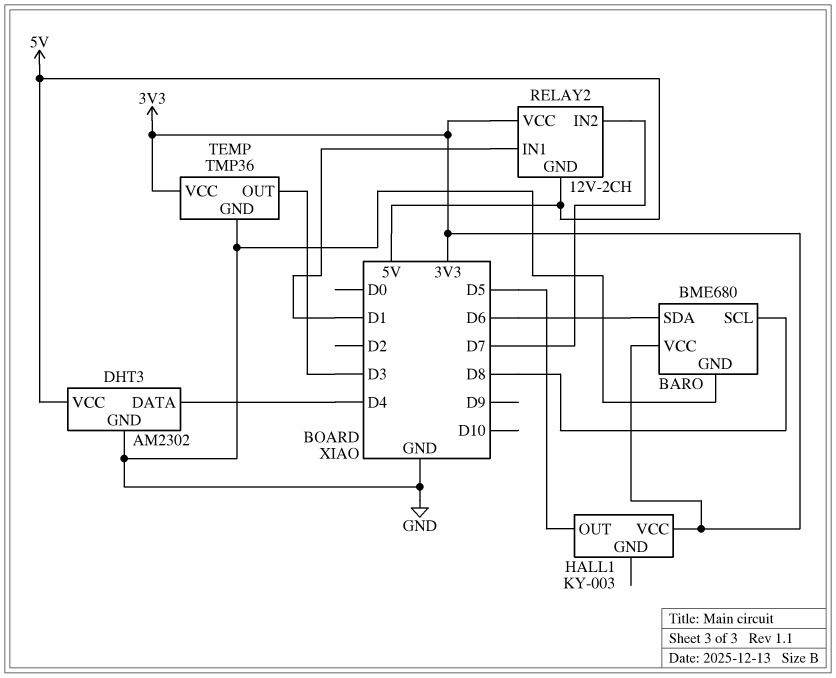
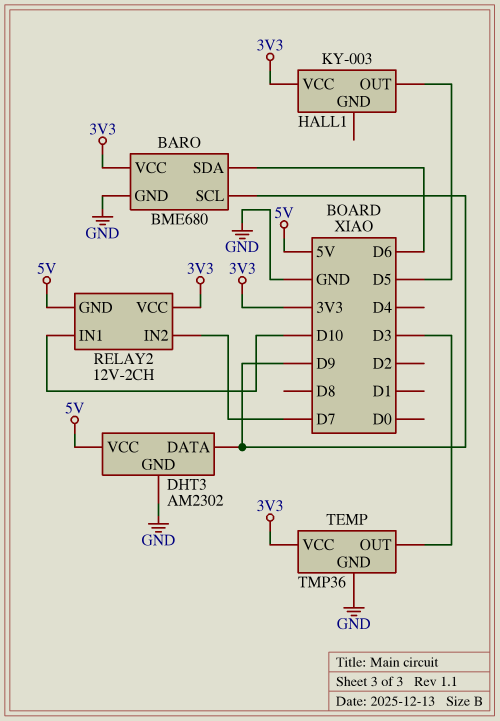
BARO pin SCL: D8 -> D9
DHT3 pin DATA: D4 -> D9
RELAY2 pin IN1: D1 -> D10

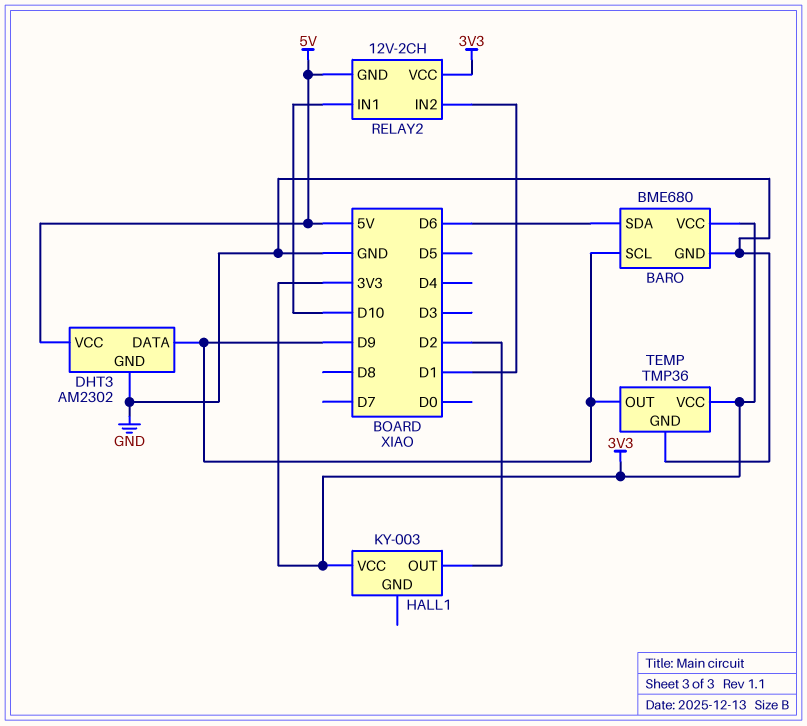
HALL1 pin OUT: D5 -> D2
RELAY2 pin IN2: D7 -> D1
TEMP pin OUT: D3 -> D9

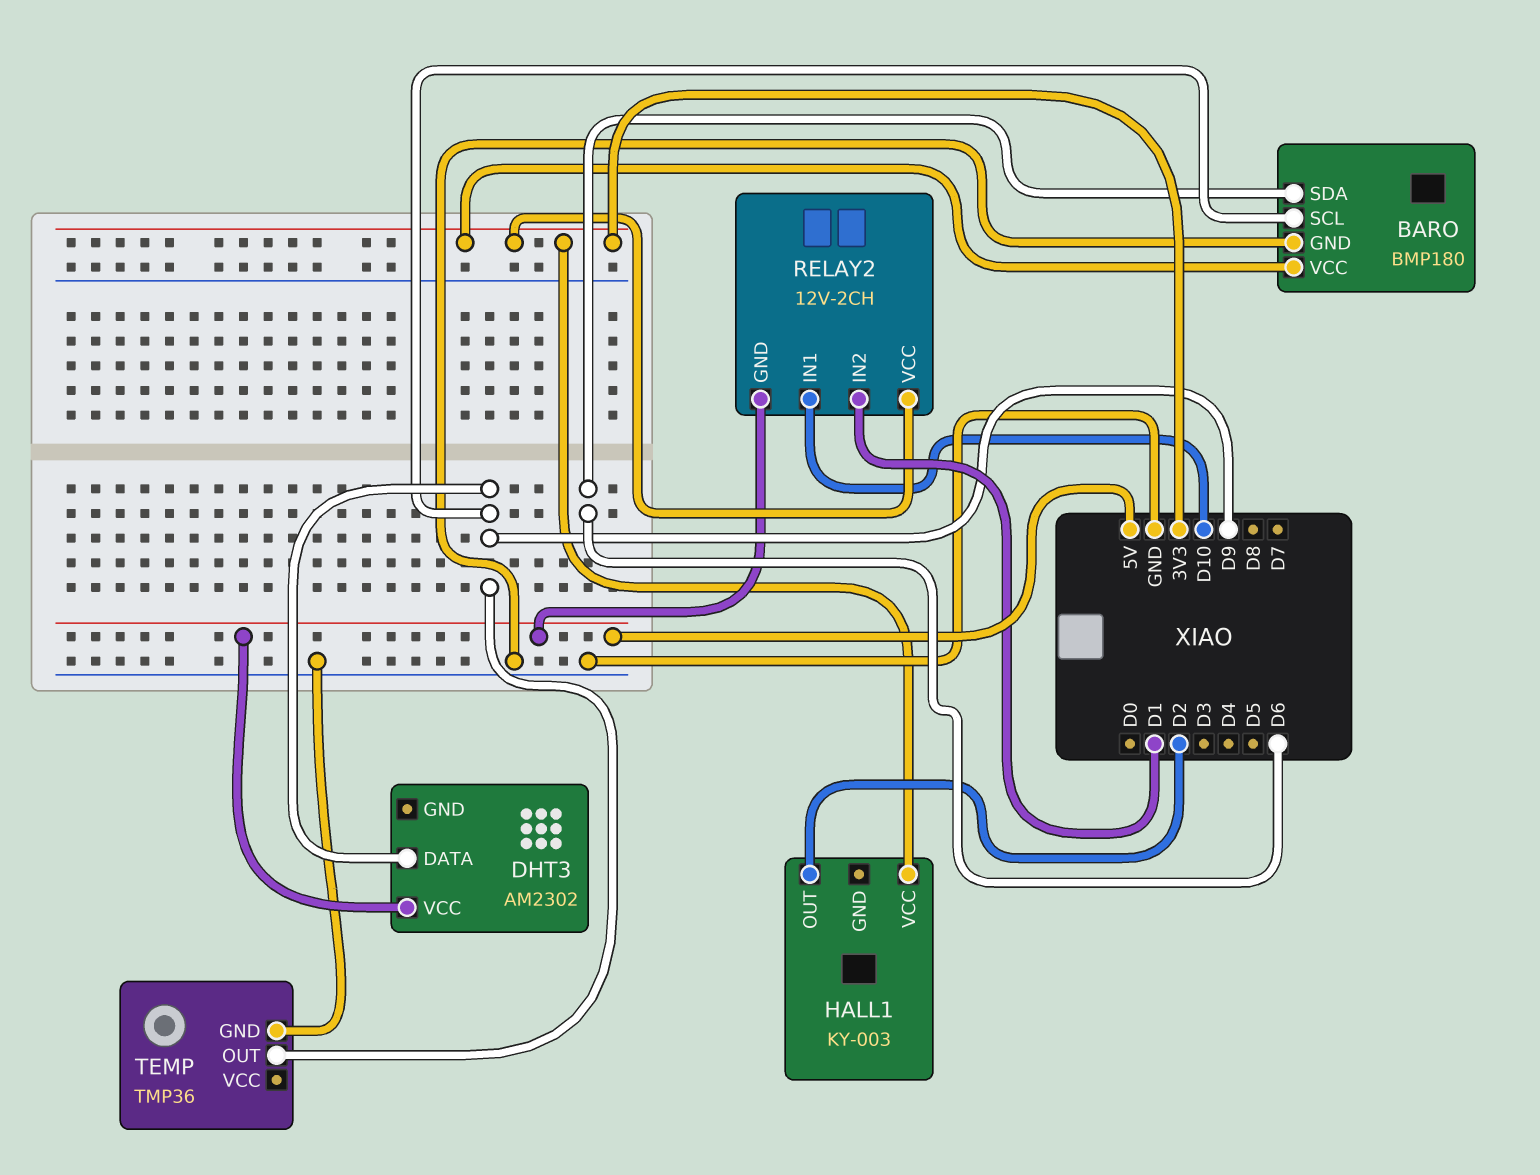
BARO: BME680 -> BMP180
DHT3 pin GND: GND -> none
TEMP pin VCC: 3V3 -> none

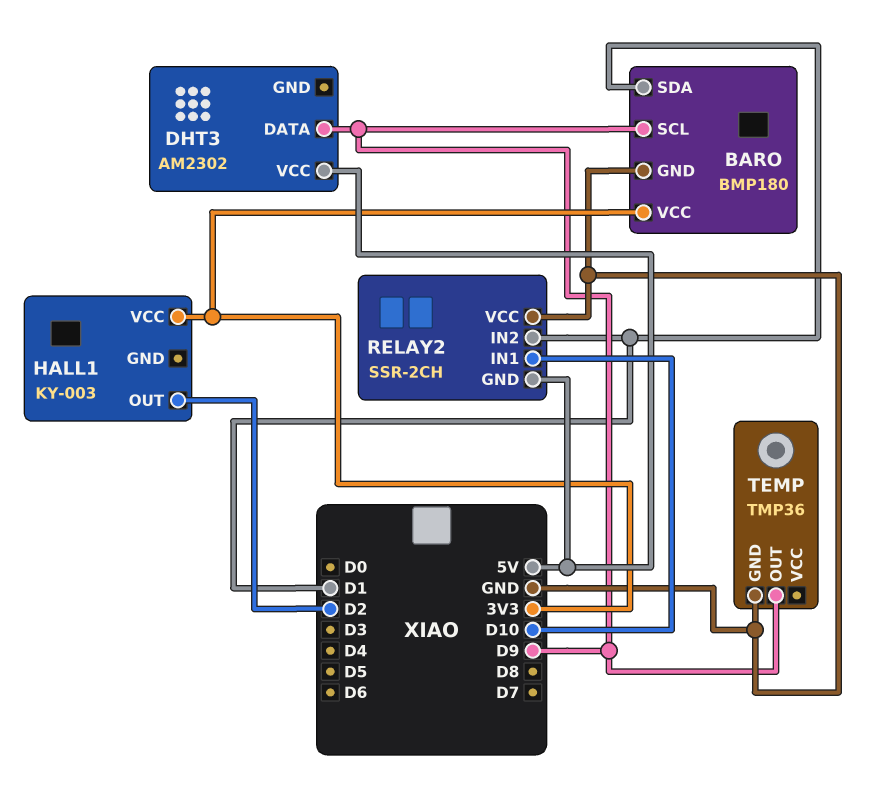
BARO pin SDA: D6 -> D1
RELAY2: 12V-2CH -> SSR-2CH
RELAY2 pin VCC: 3V3 -> GND

